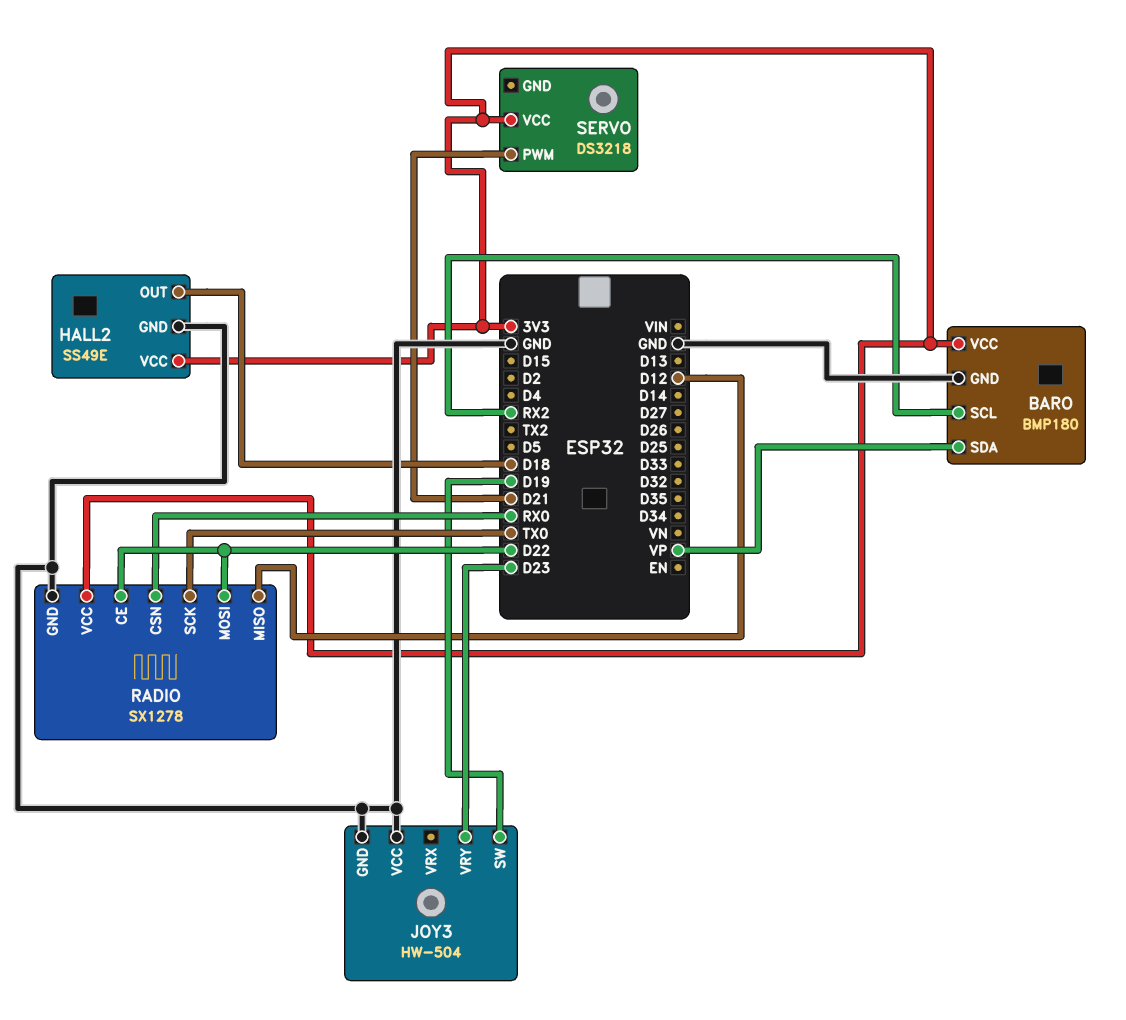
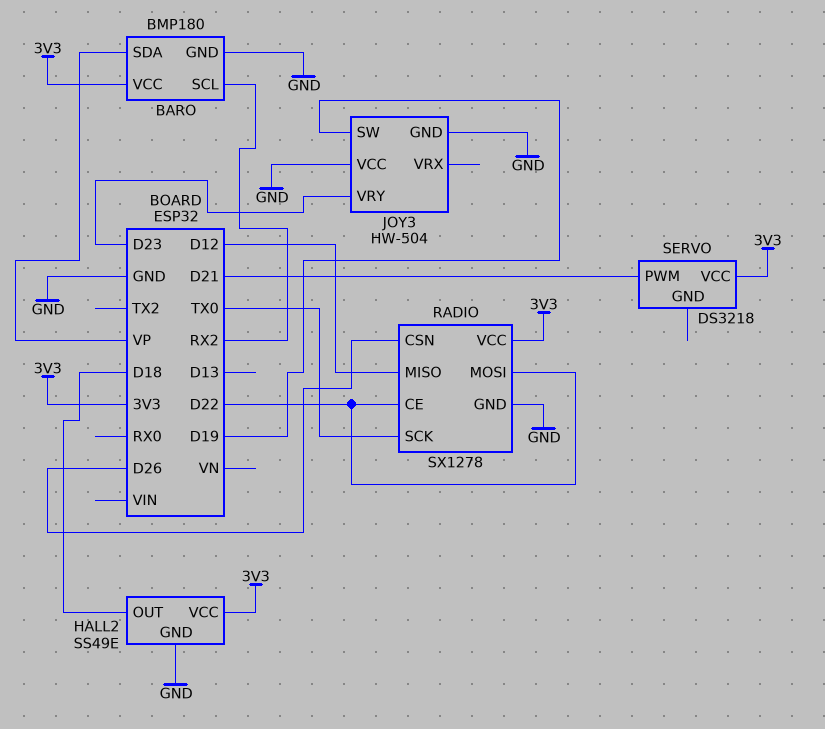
RADIO pin CSN: RX0 -> D26

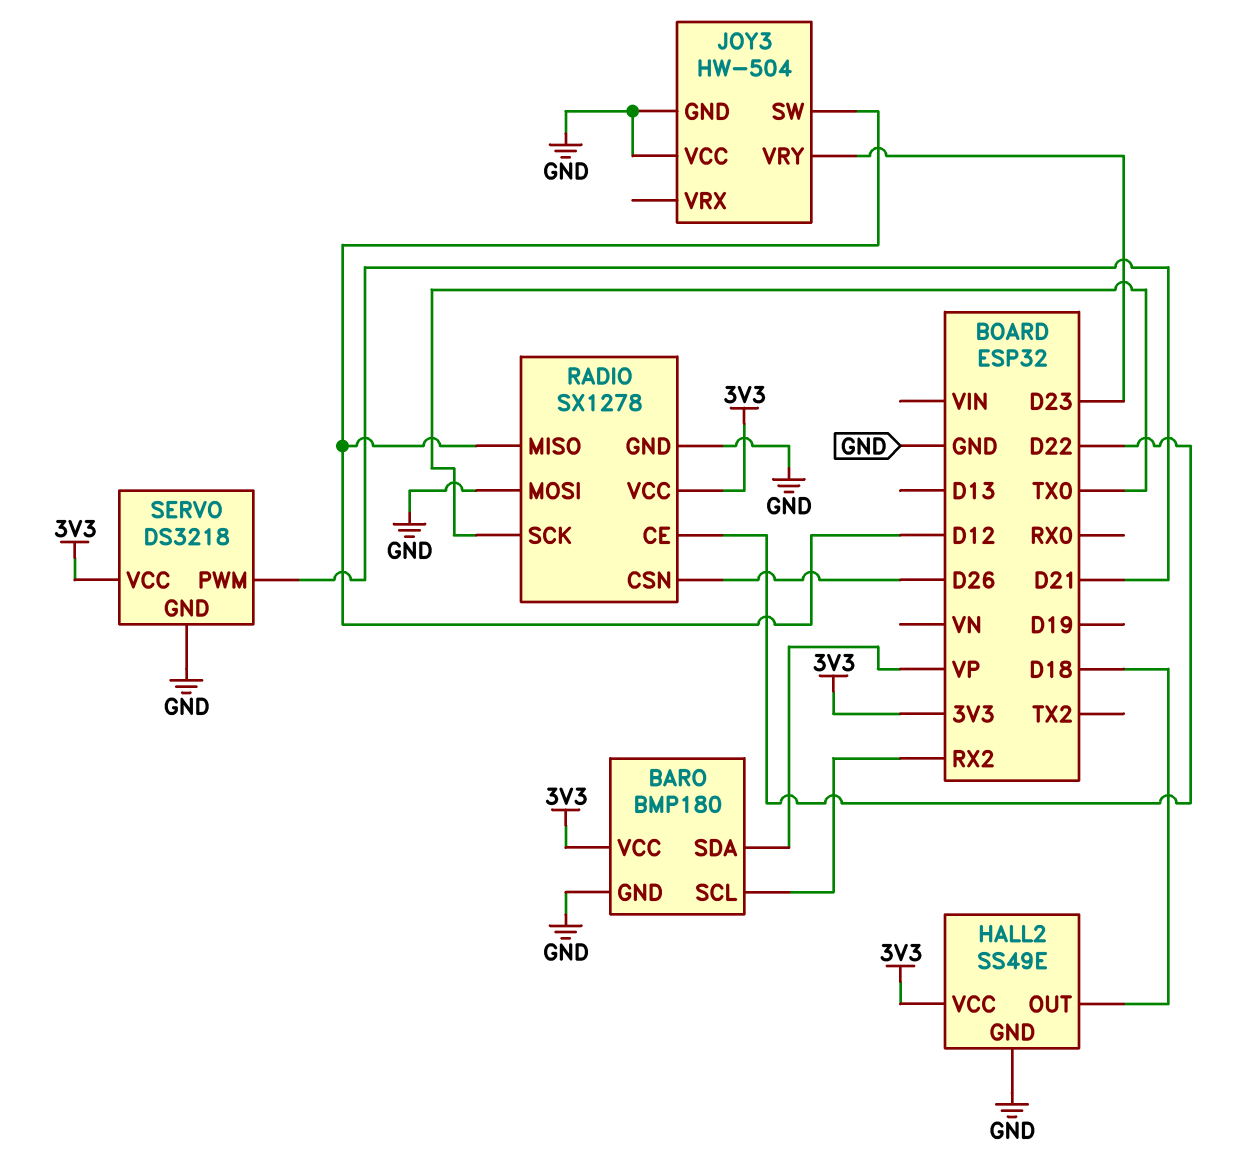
JOY3 pin SW: D19 -> D12
RADIO pin MOSI: D22 -> GND
SERVO pin GND: none -> GND

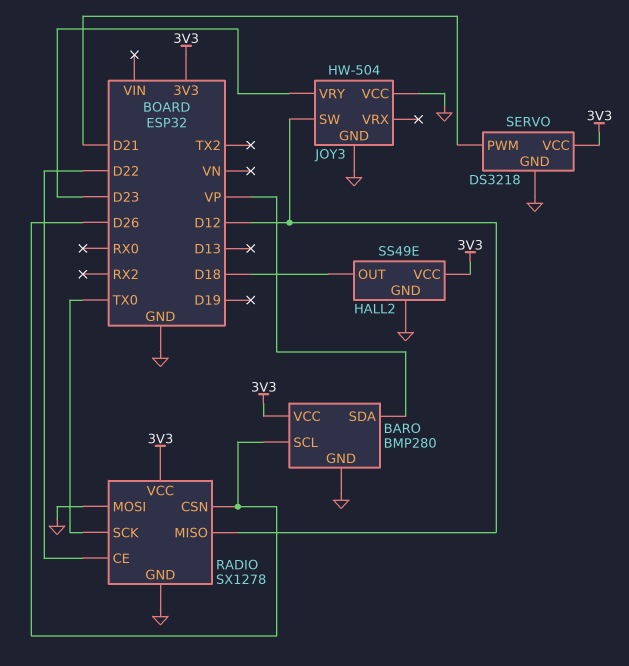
BARO: BMP180 -> BMP280
BARO pin SCL: RX2 -> D26

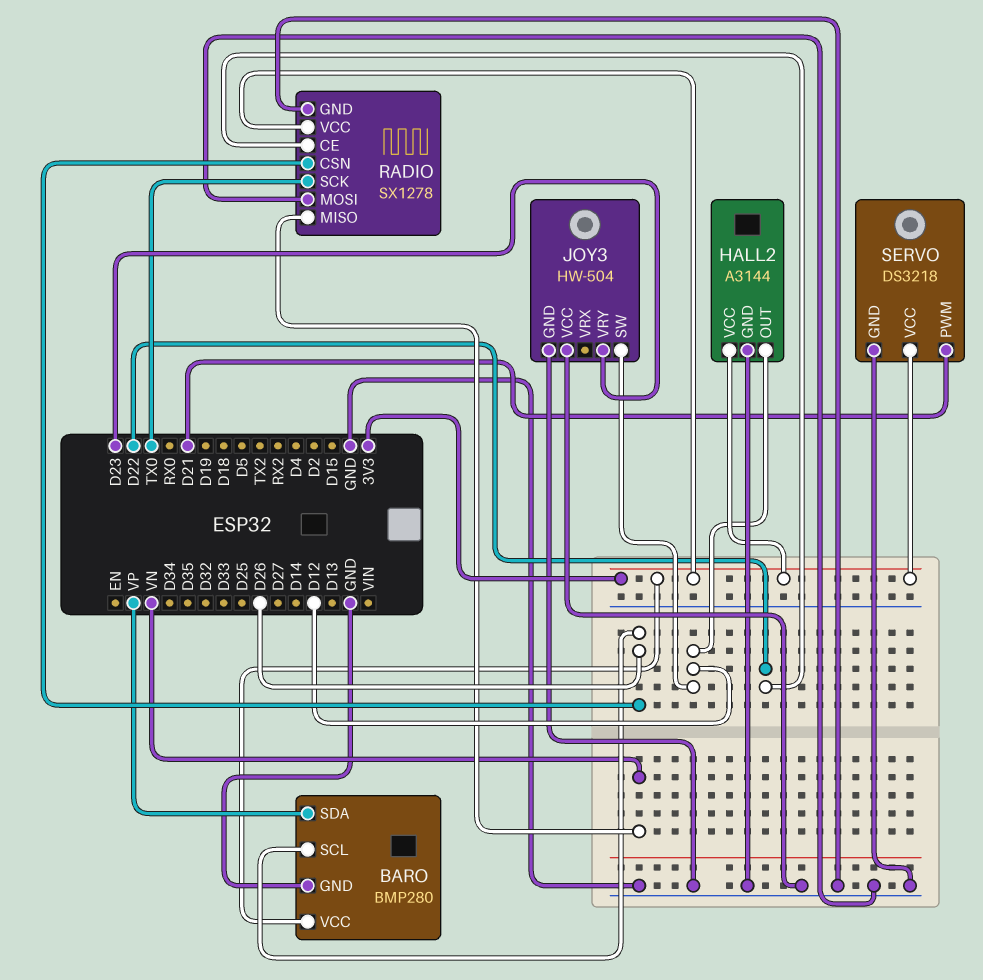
HALL2: SS49E -> A3144
HALL2 pin OUT: D18 -> D12
RADIO pin MISO: D12 -> VN

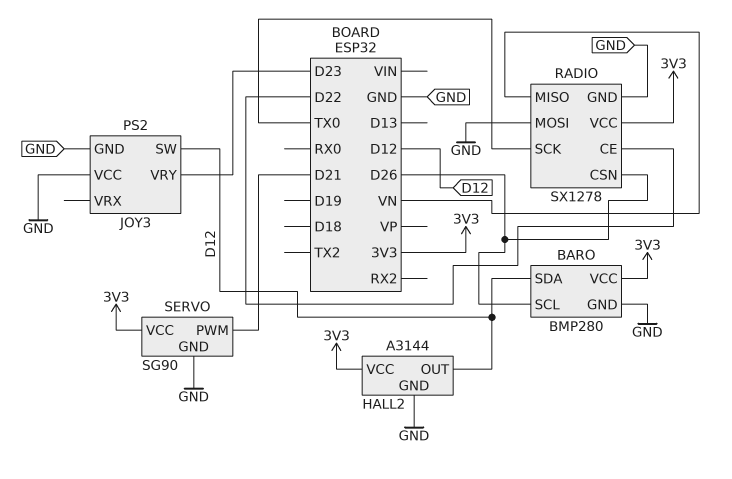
BARO pin SDA: VP -> D12
JOY3: HW-504 -> PS2
SERVO: DS3218 -> SG90

